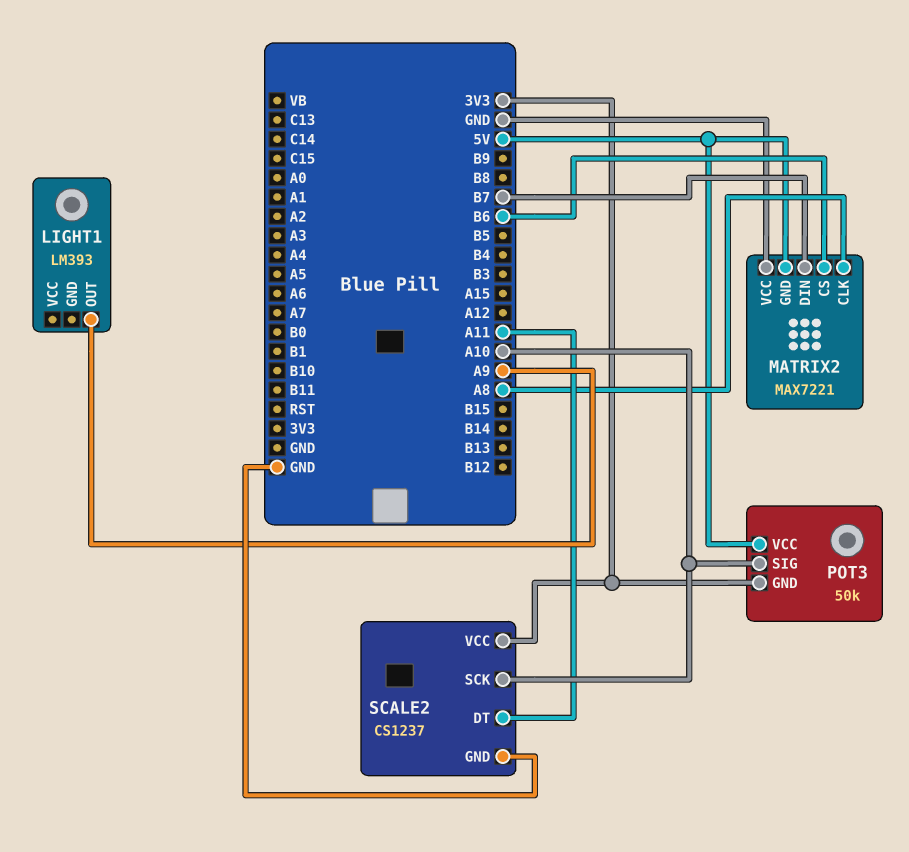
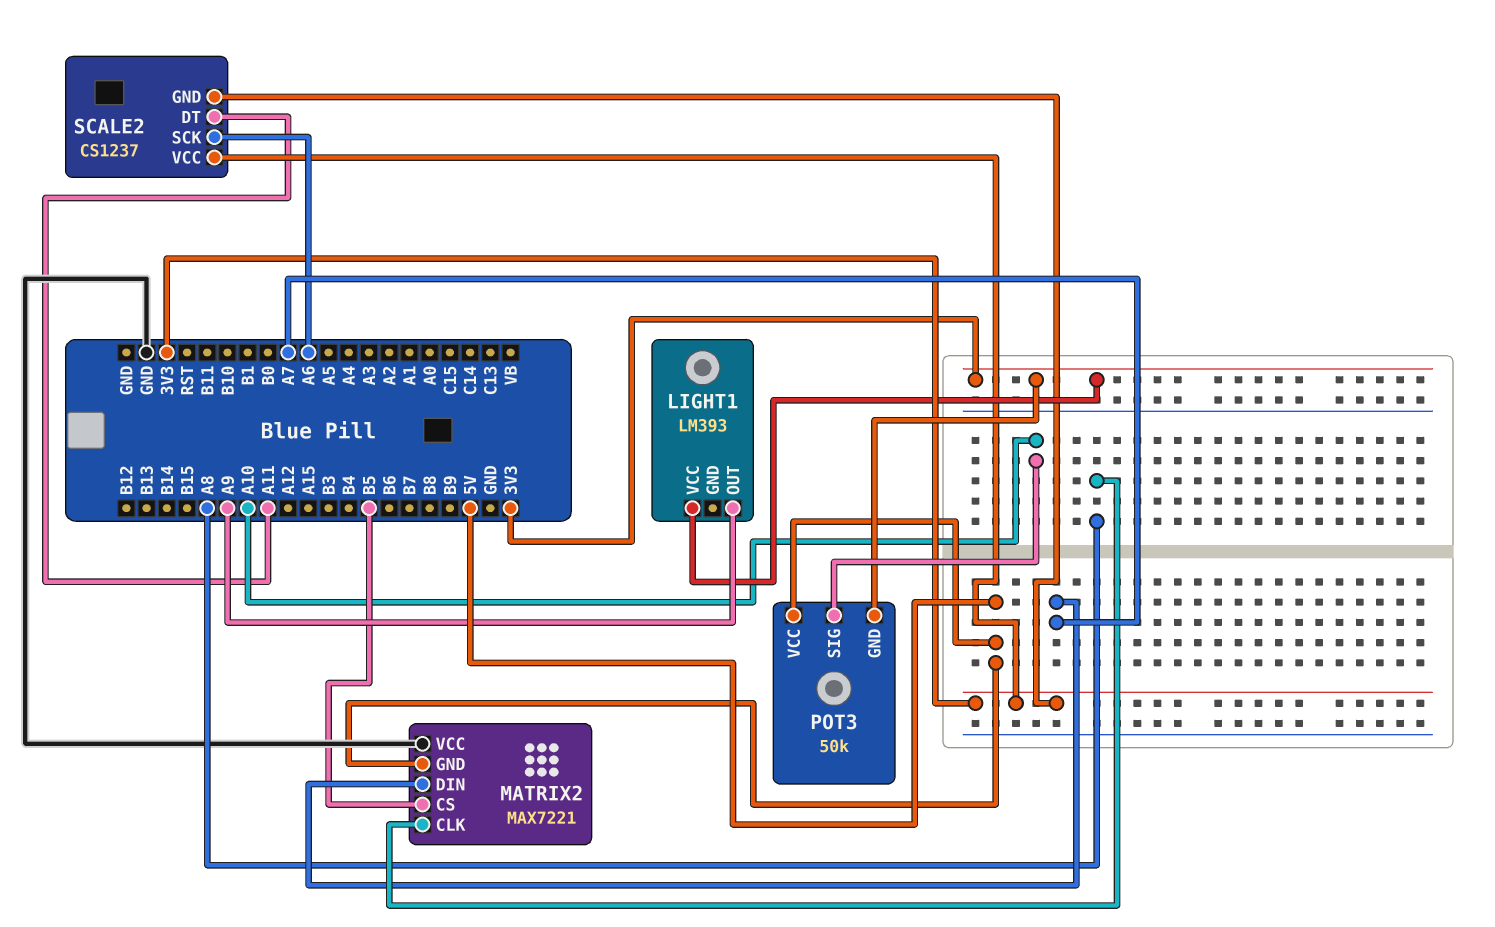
LIGHT1 pin VCC: none -> 3V3
MATRIX2 pin CS: B6 -> B5
MATRIX2 pin DIN: B7 -> A7
SCALE2 pin GND: GND -> 3V3
SCALE2 pin SCK: A10 -> A6

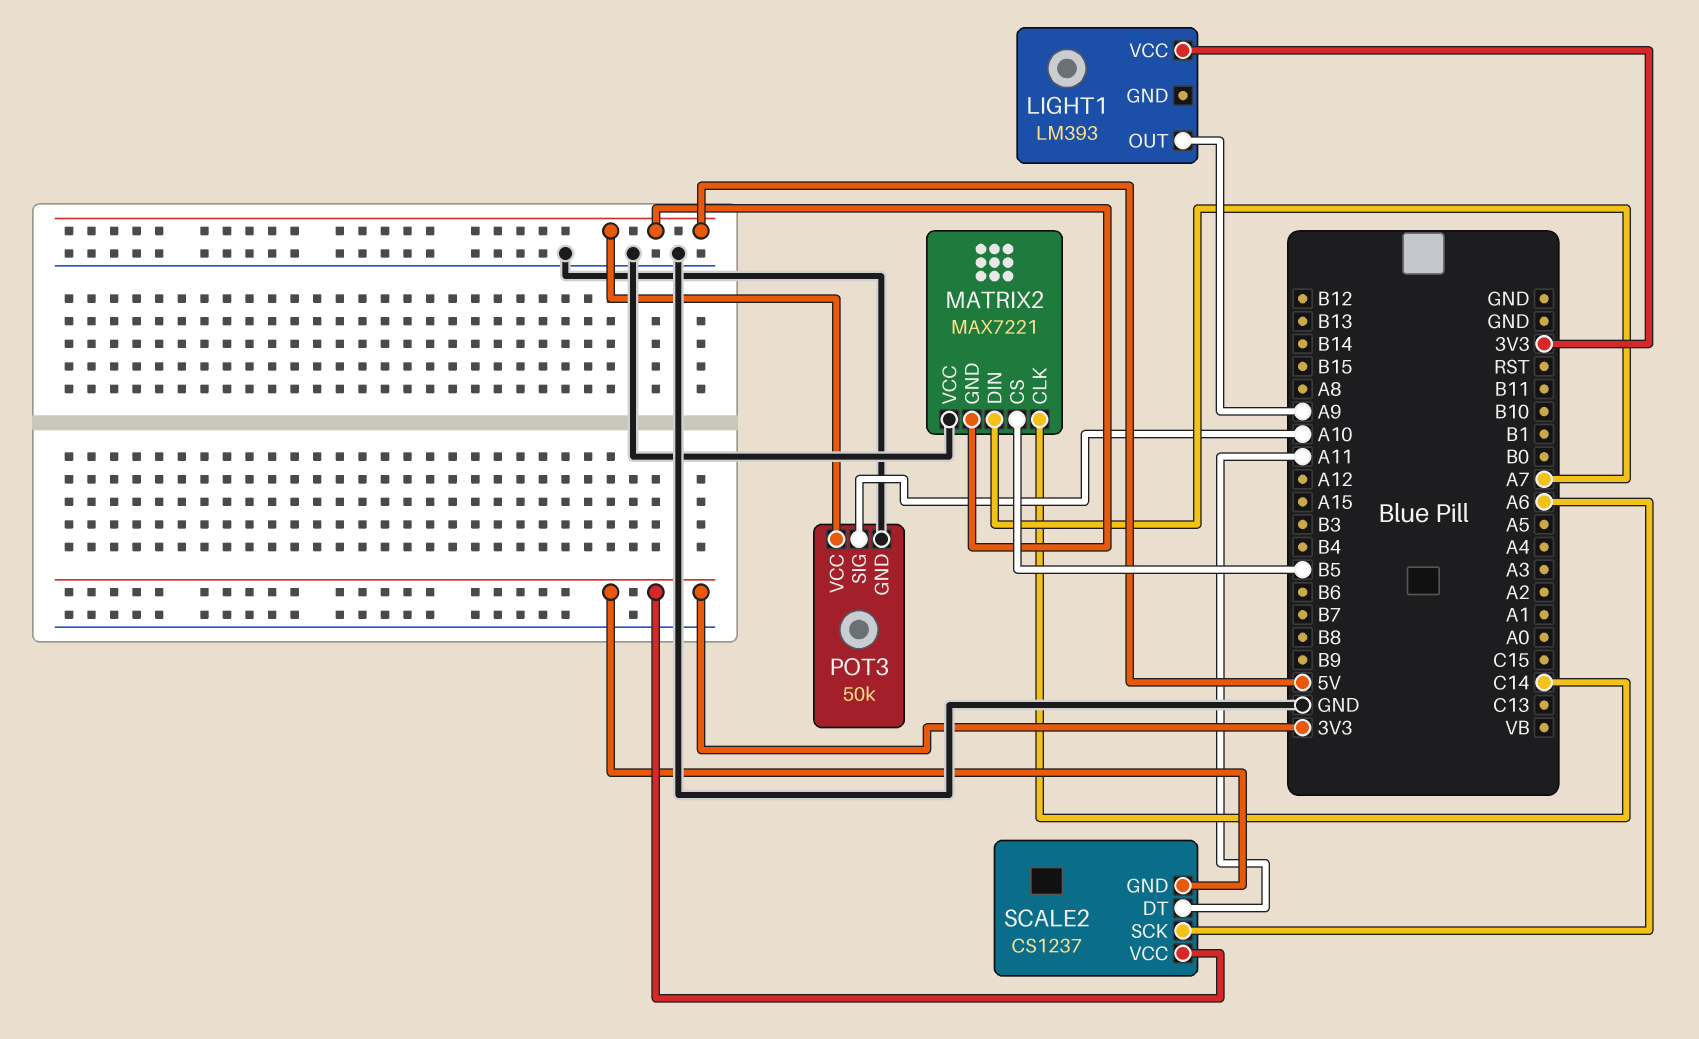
MATRIX2 pin CLK: A8 -> C14
POT3 pin GND: 3V3 -> GND

